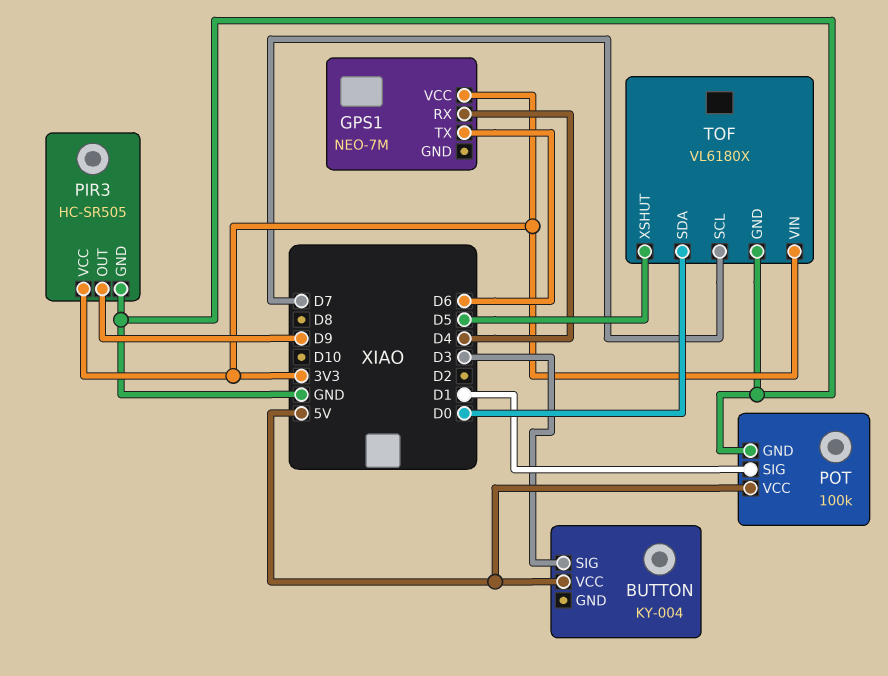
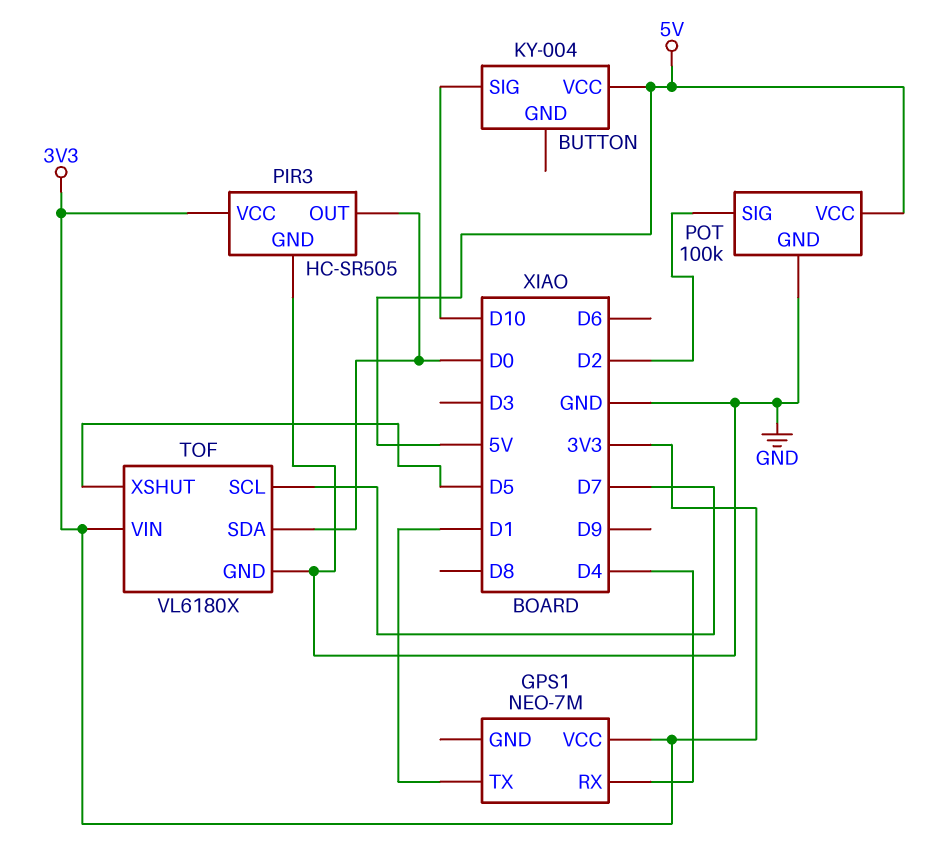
BUTTON pin SIG: D3 -> D10
GPS1 pin TX: D6 -> D1
PIR3 pin OUT: D9 -> D0
POT pin SIG: D1 -> D2

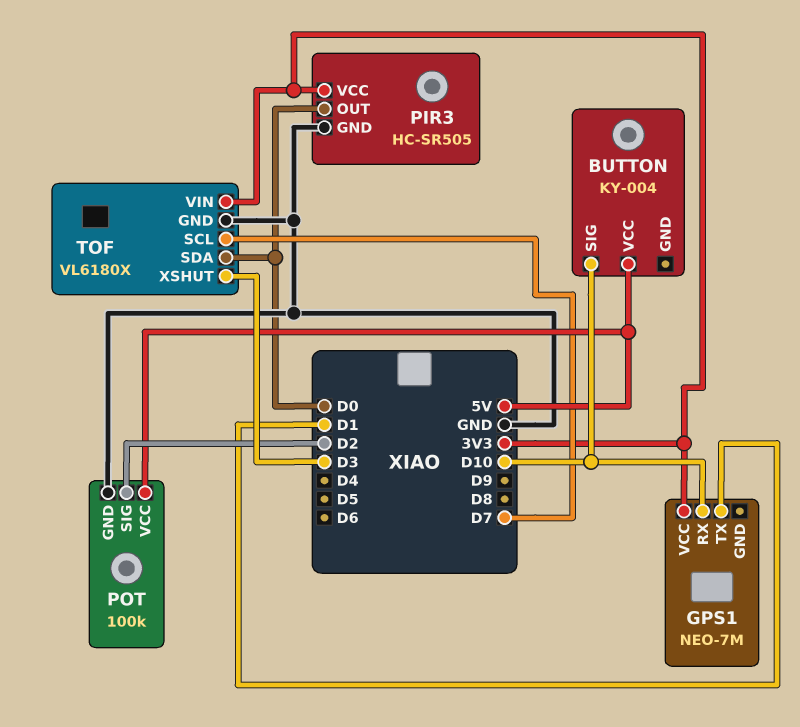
GPS1 pin RX: D4 -> D10
TOF pin XSHUT: D5 -> D3

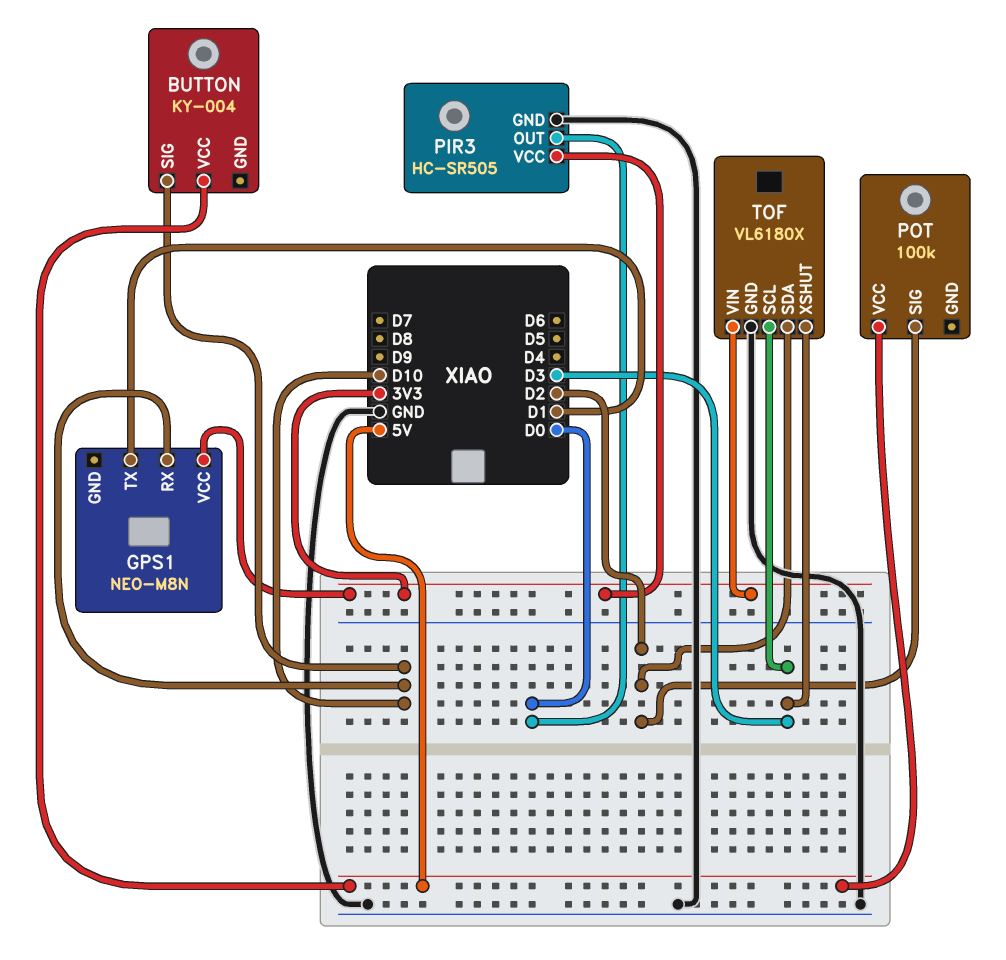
GPS1: NEO-7M -> NEO-M8N
POT pin GND: GND -> none
TOF pin SCL: D7 -> D3
TOF pin SDA: D0 -> D2

